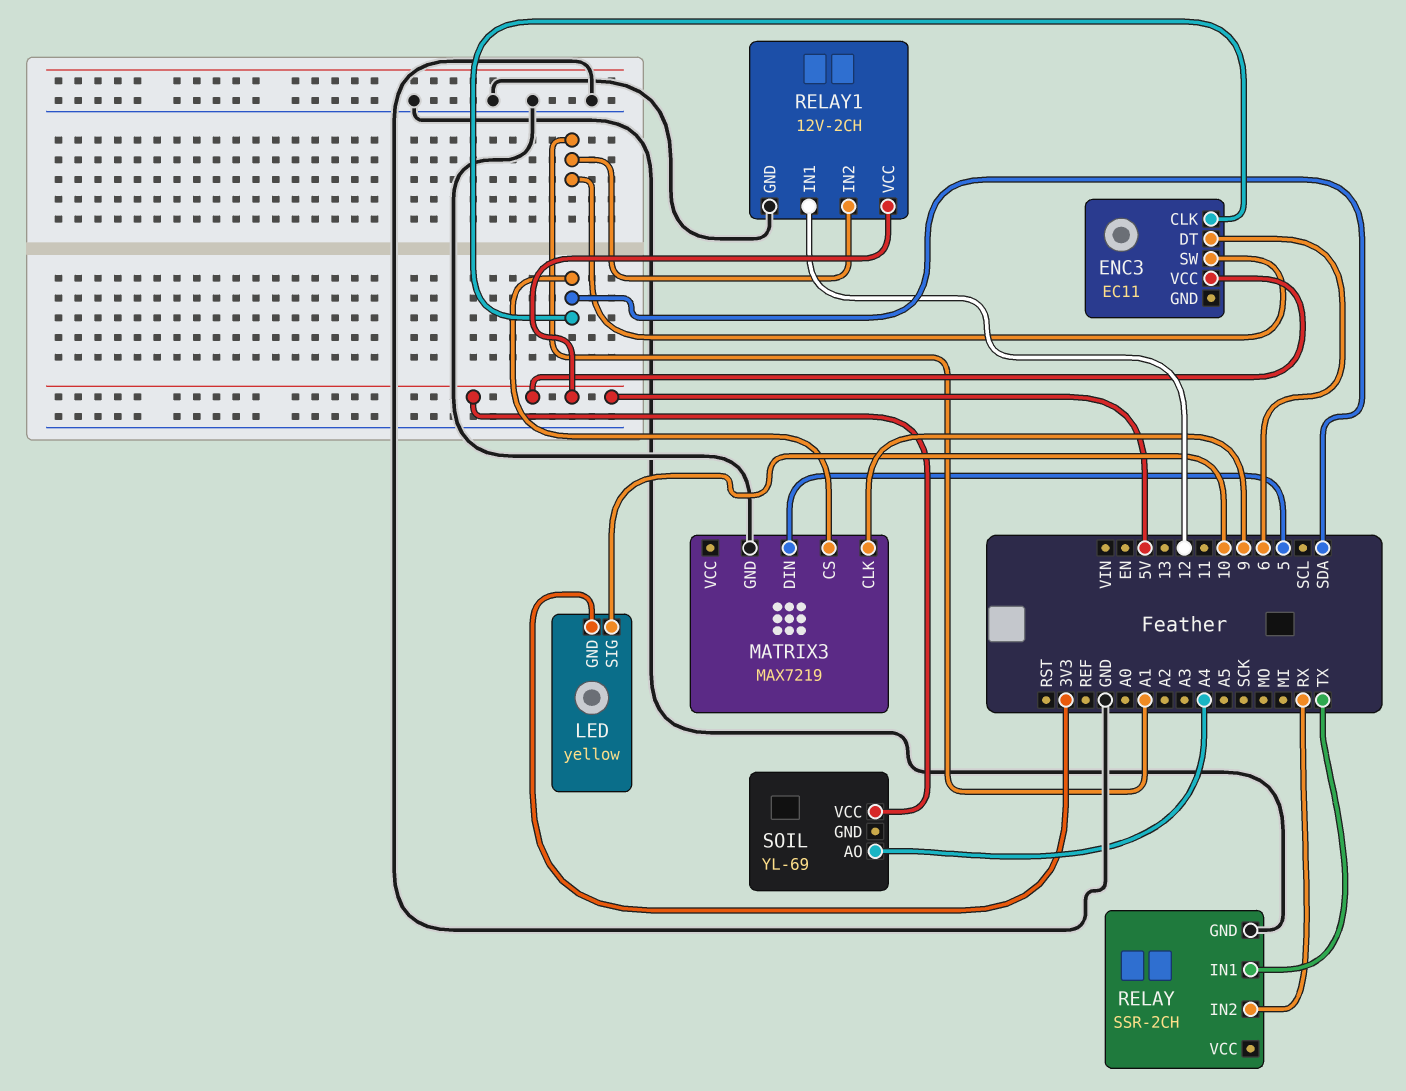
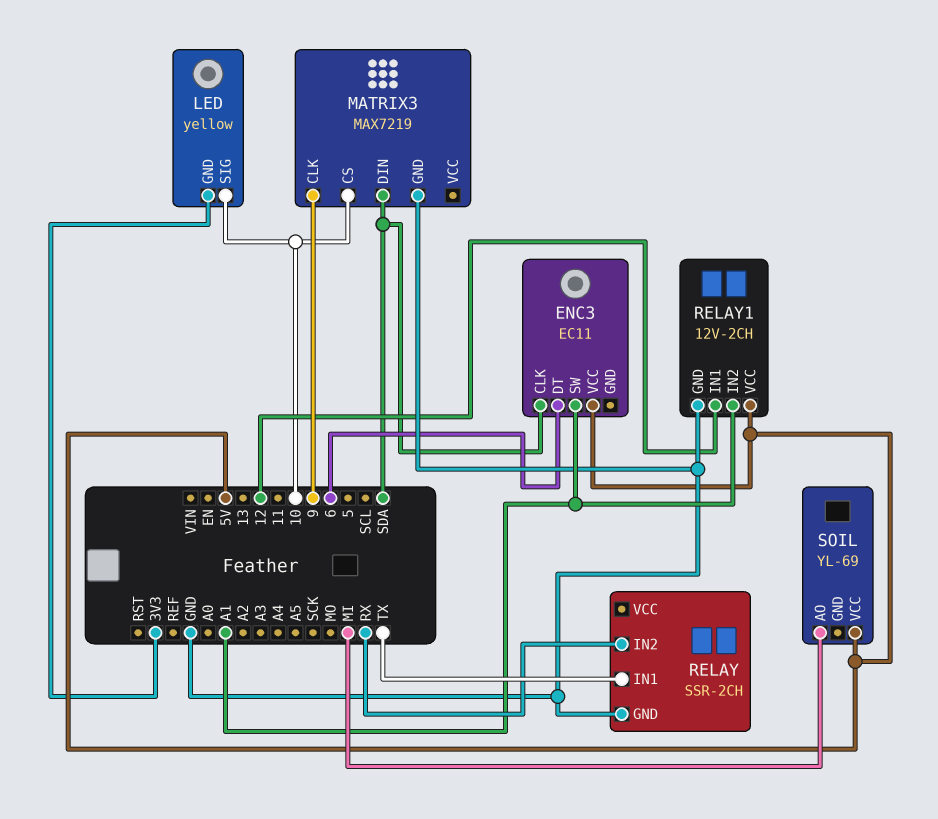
MATRIX3 pin CS: SDA -> 10
MATRIX3 pin DIN: 5 -> SDA
SOIL pin AO: A4 -> MI

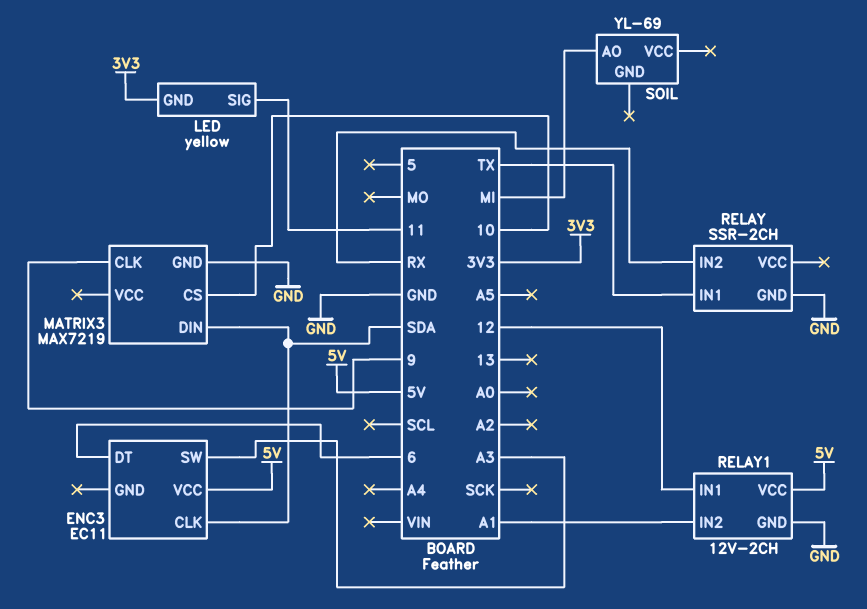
ENC3 pin SW: A1 -> A3
LED pin SIG: 10 -> 11
SOIL pin VCC: 5V -> none

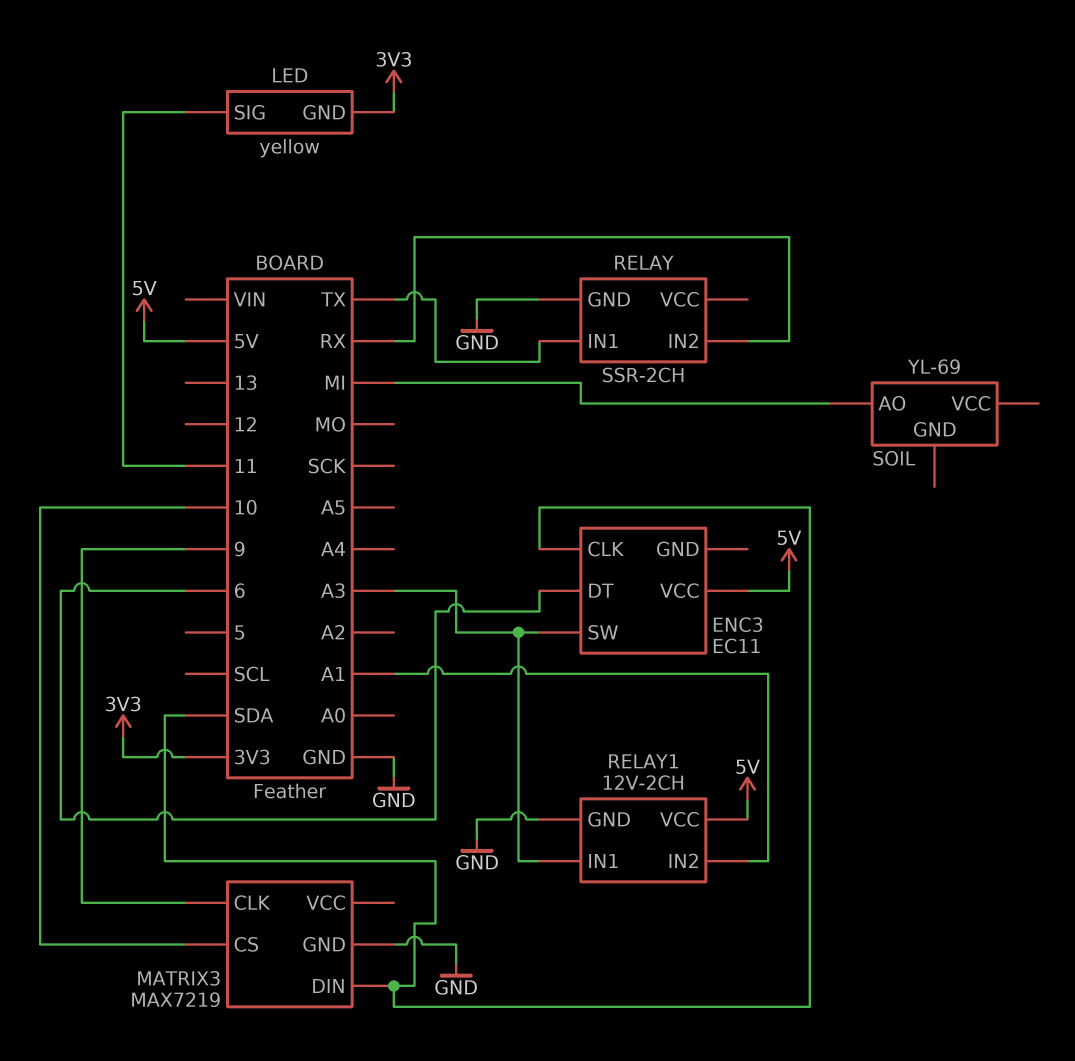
RELAY1 pin IN1: 12 -> A3

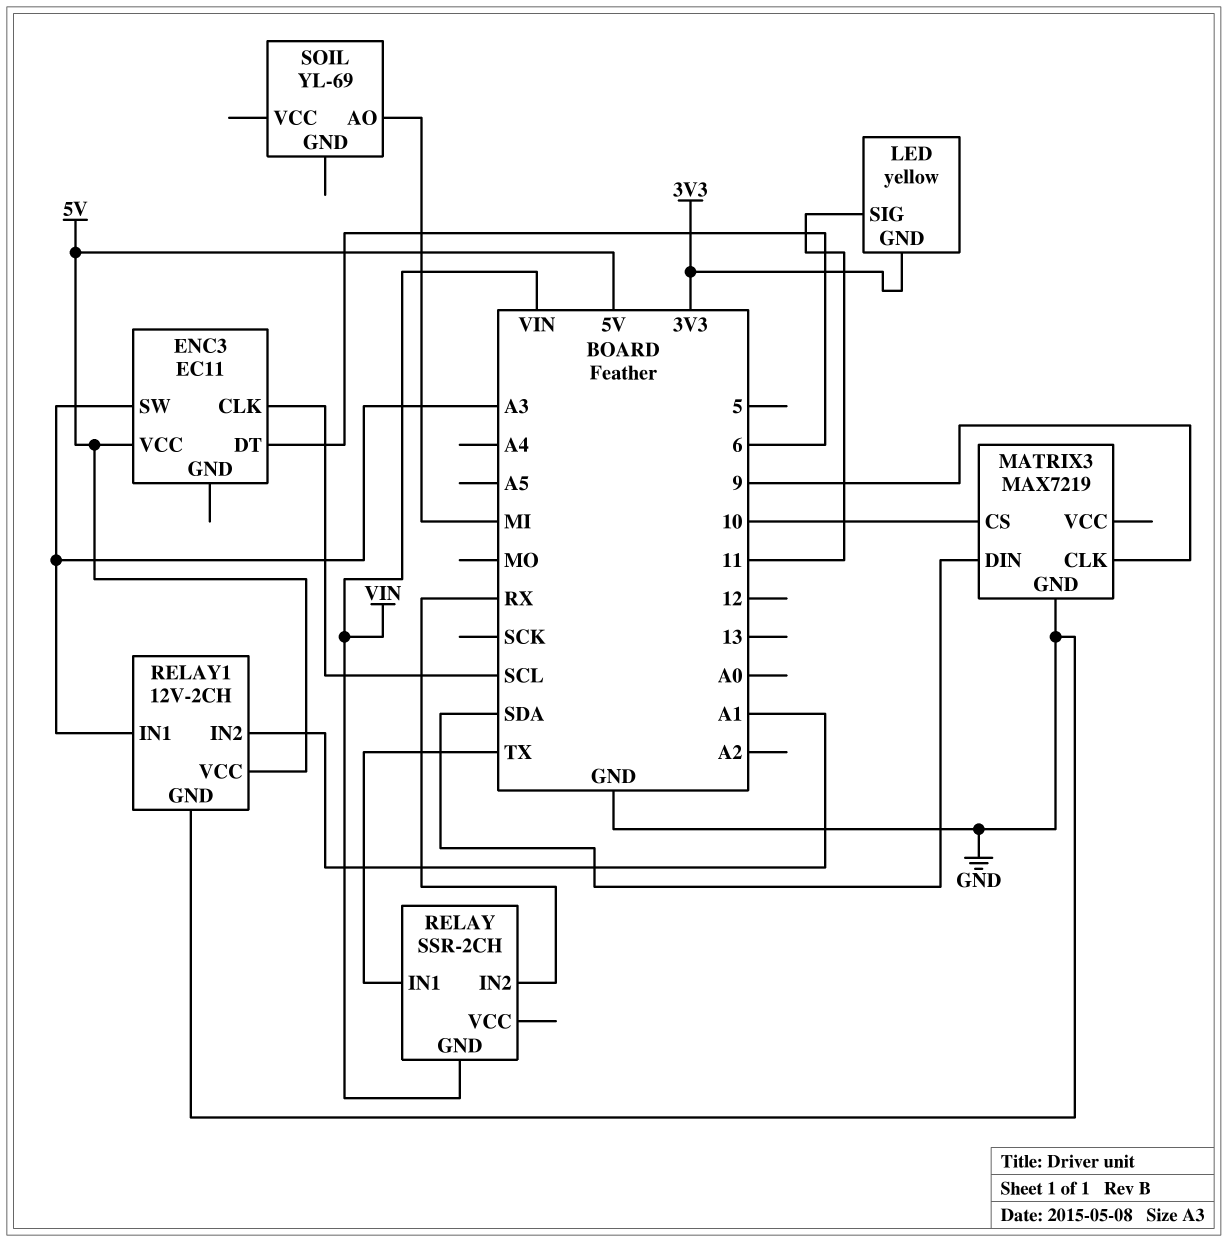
ENC3 pin CLK: SDA -> SCL
RELAY pin GND: GND -> VIN

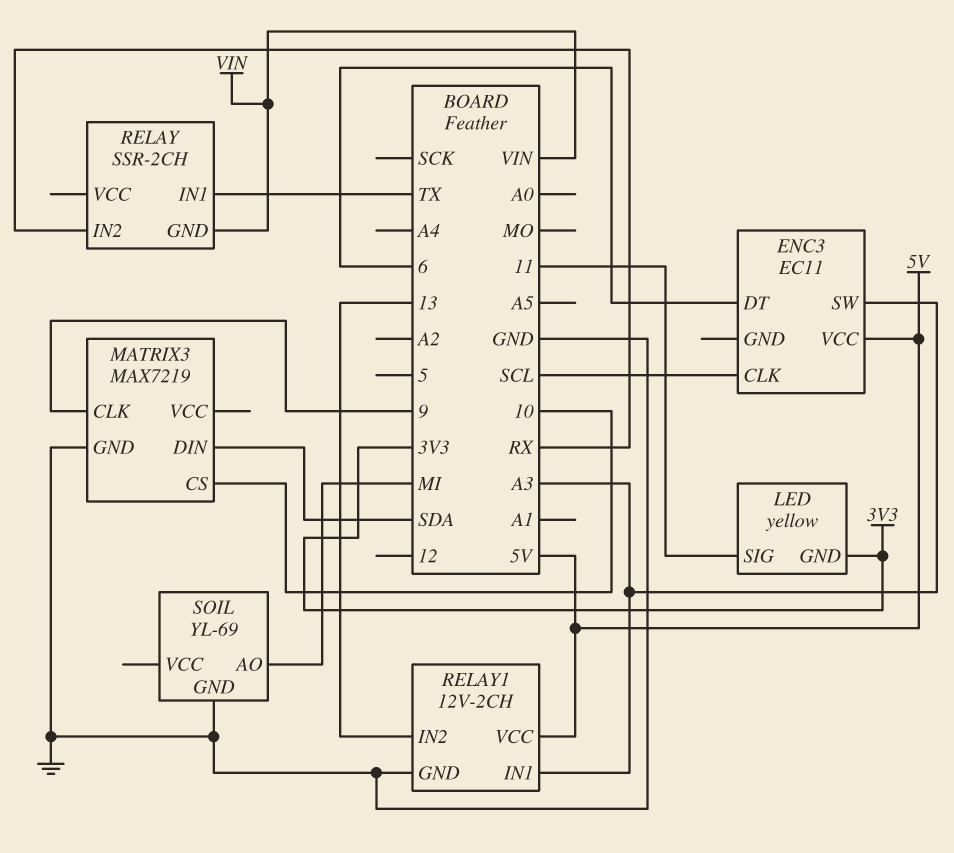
RELAY1 pin IN2: A1 -> 13
SOIL pin GND: none -> GND

